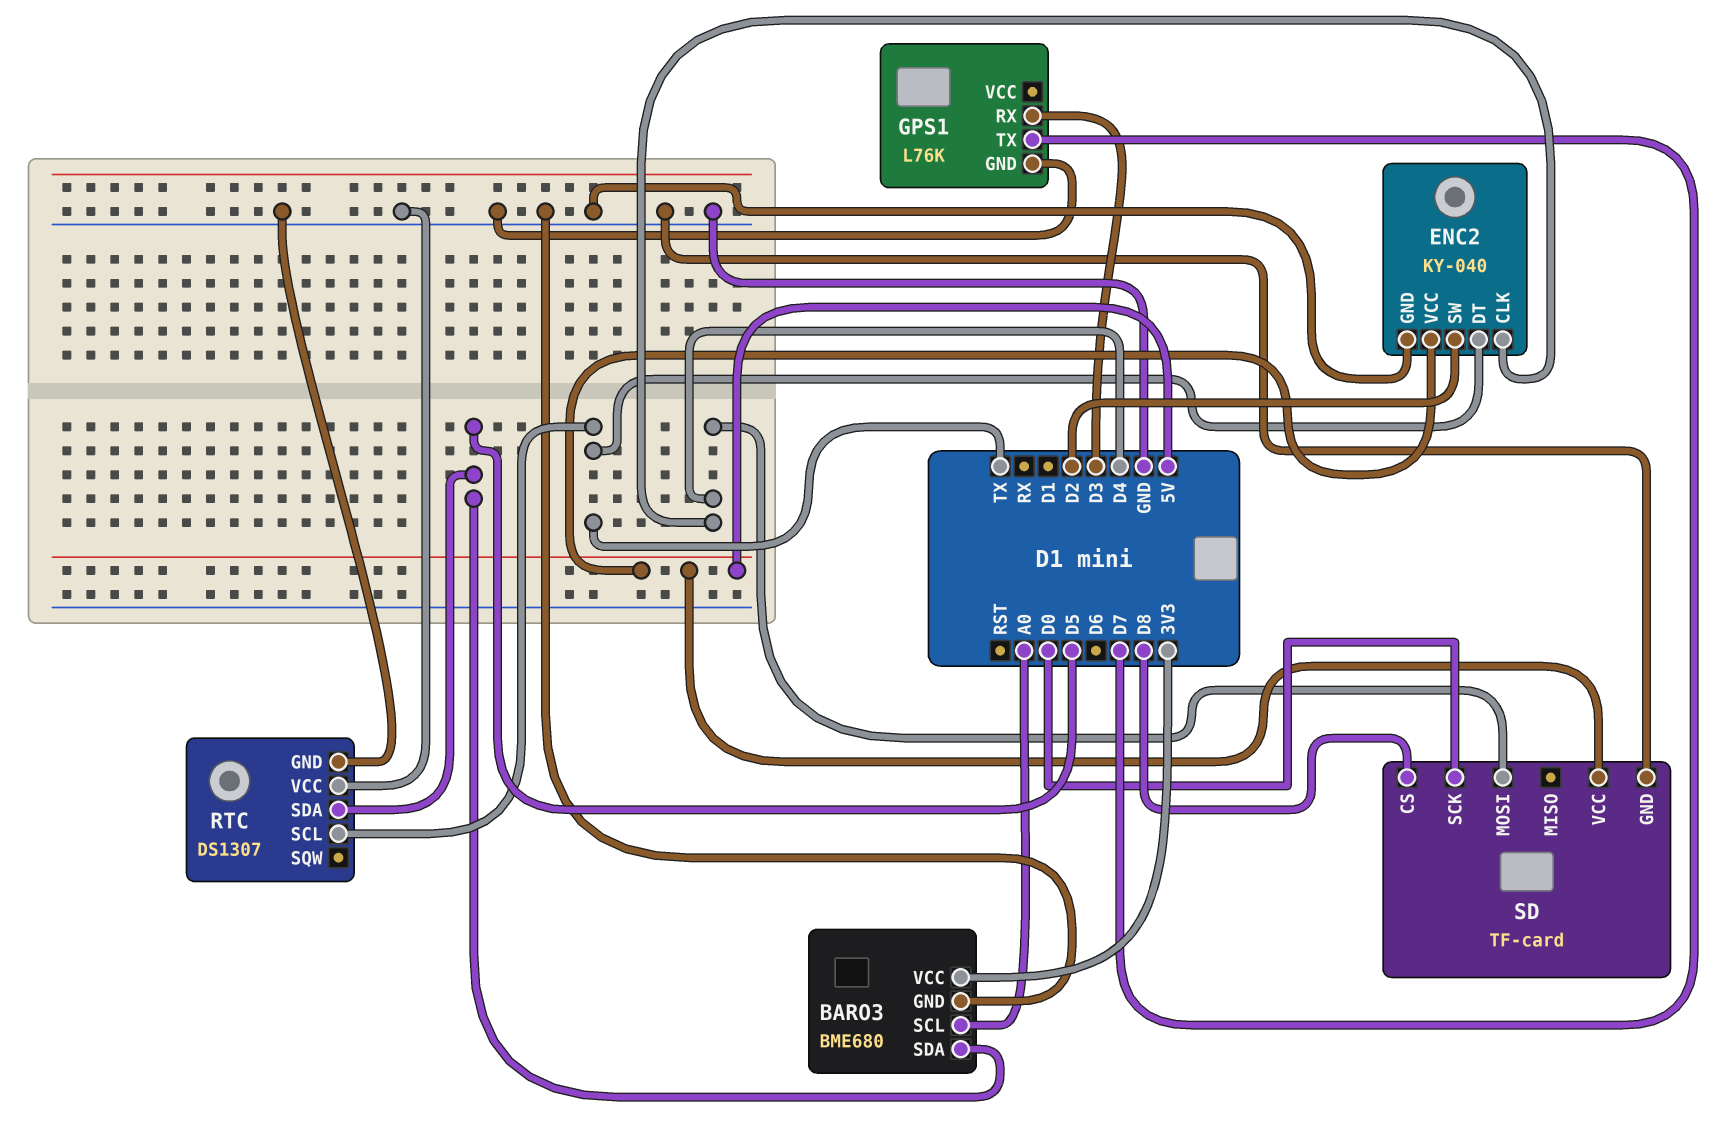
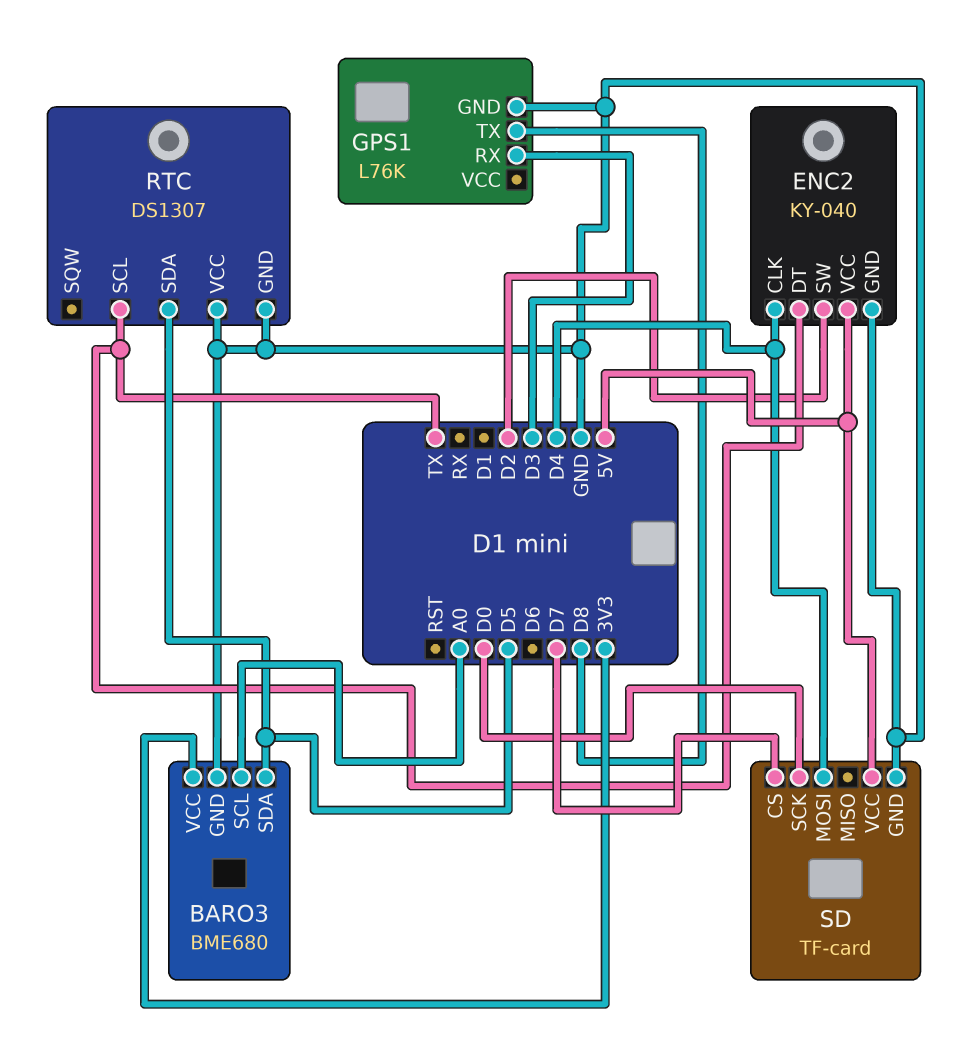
GPS1 pin TX: D7 -> D8
SD pin CS: D8 -> D7

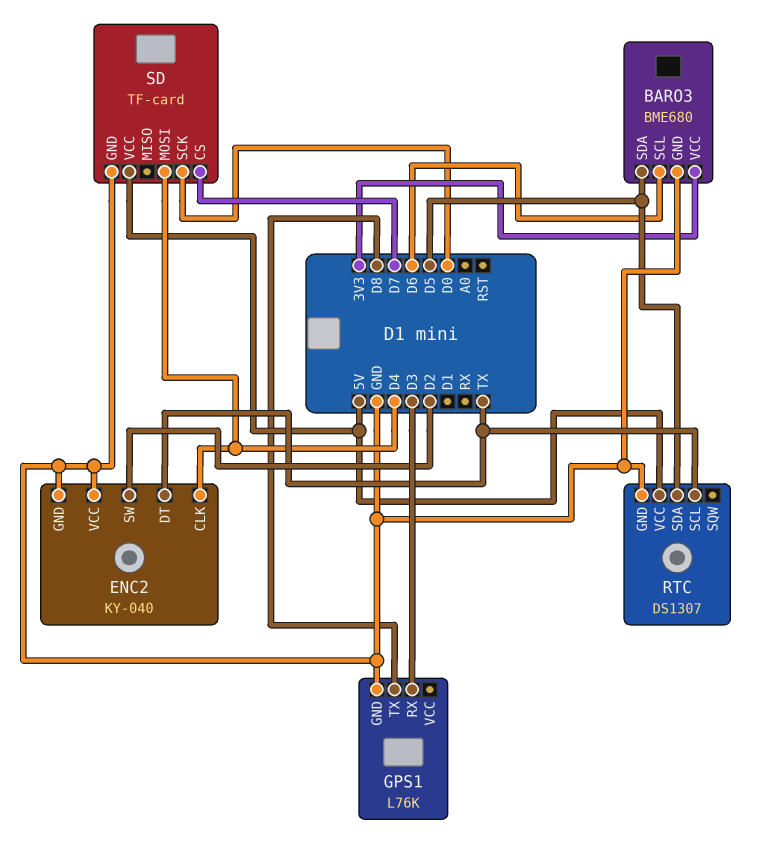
BARO3 pin SCL: A0 -> D6
ENC2 pin VCC: 5V -> GND
RTC pin VCC: GND -> 5V

